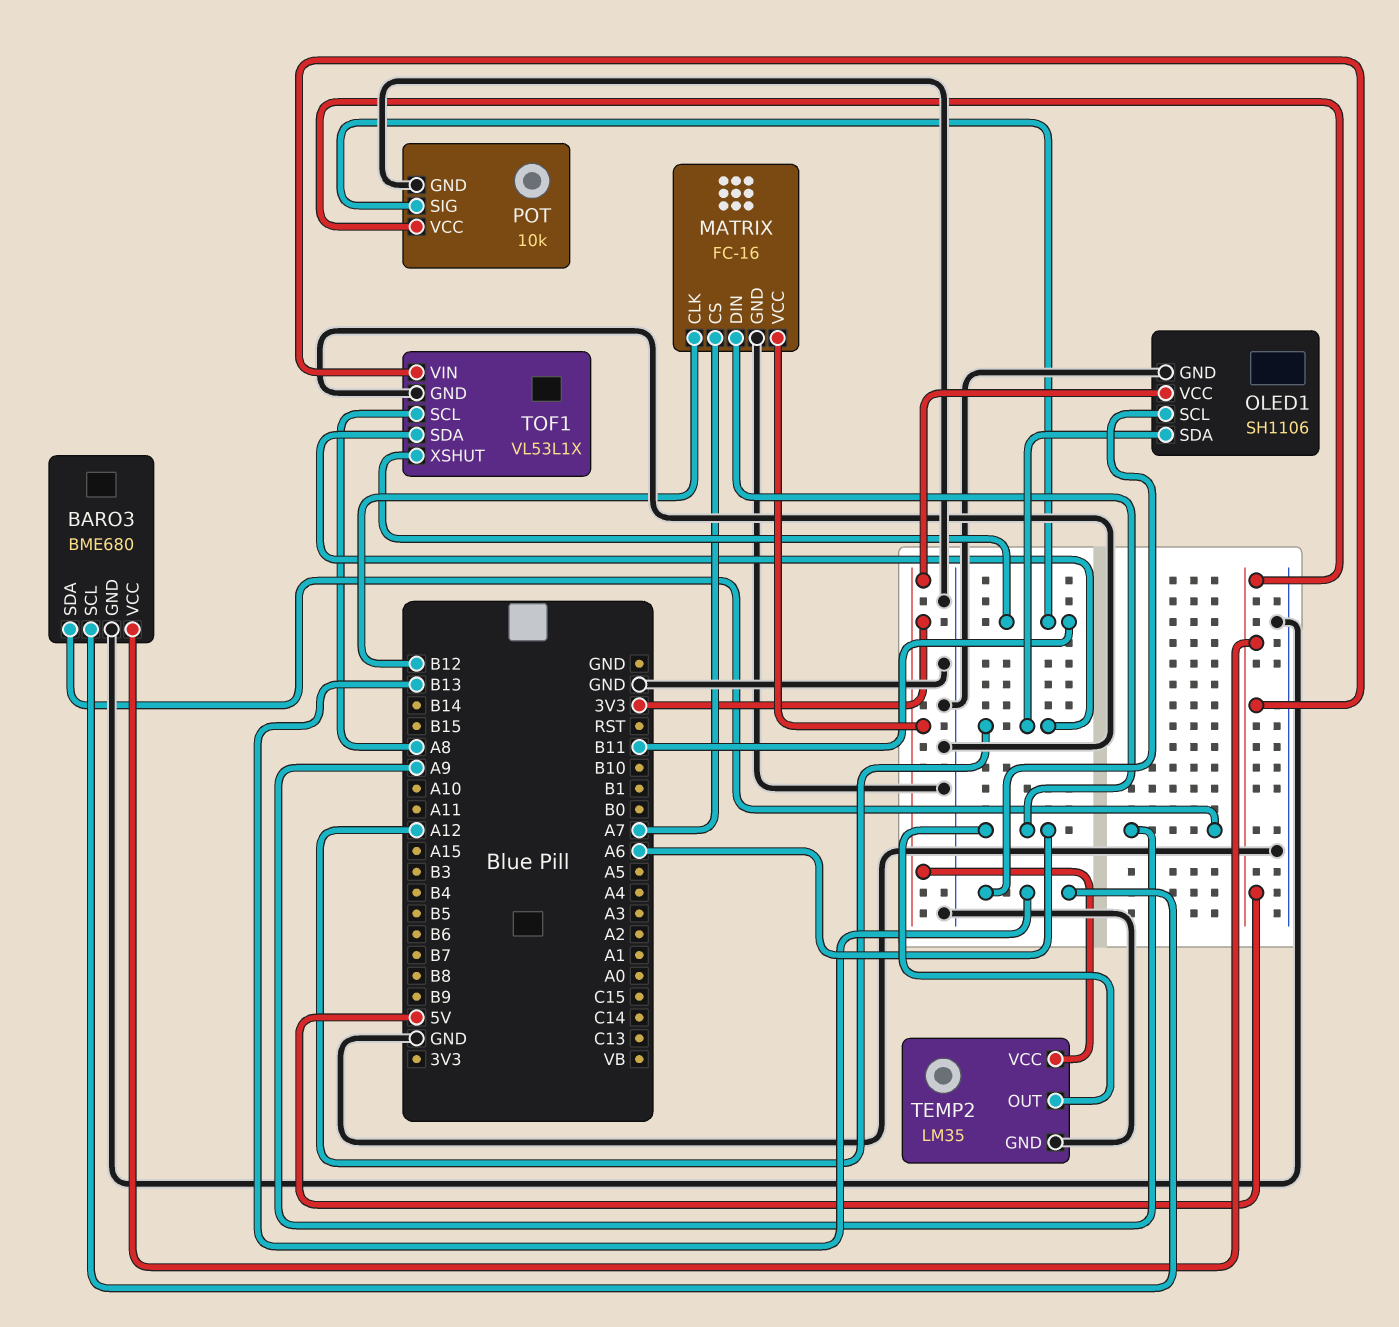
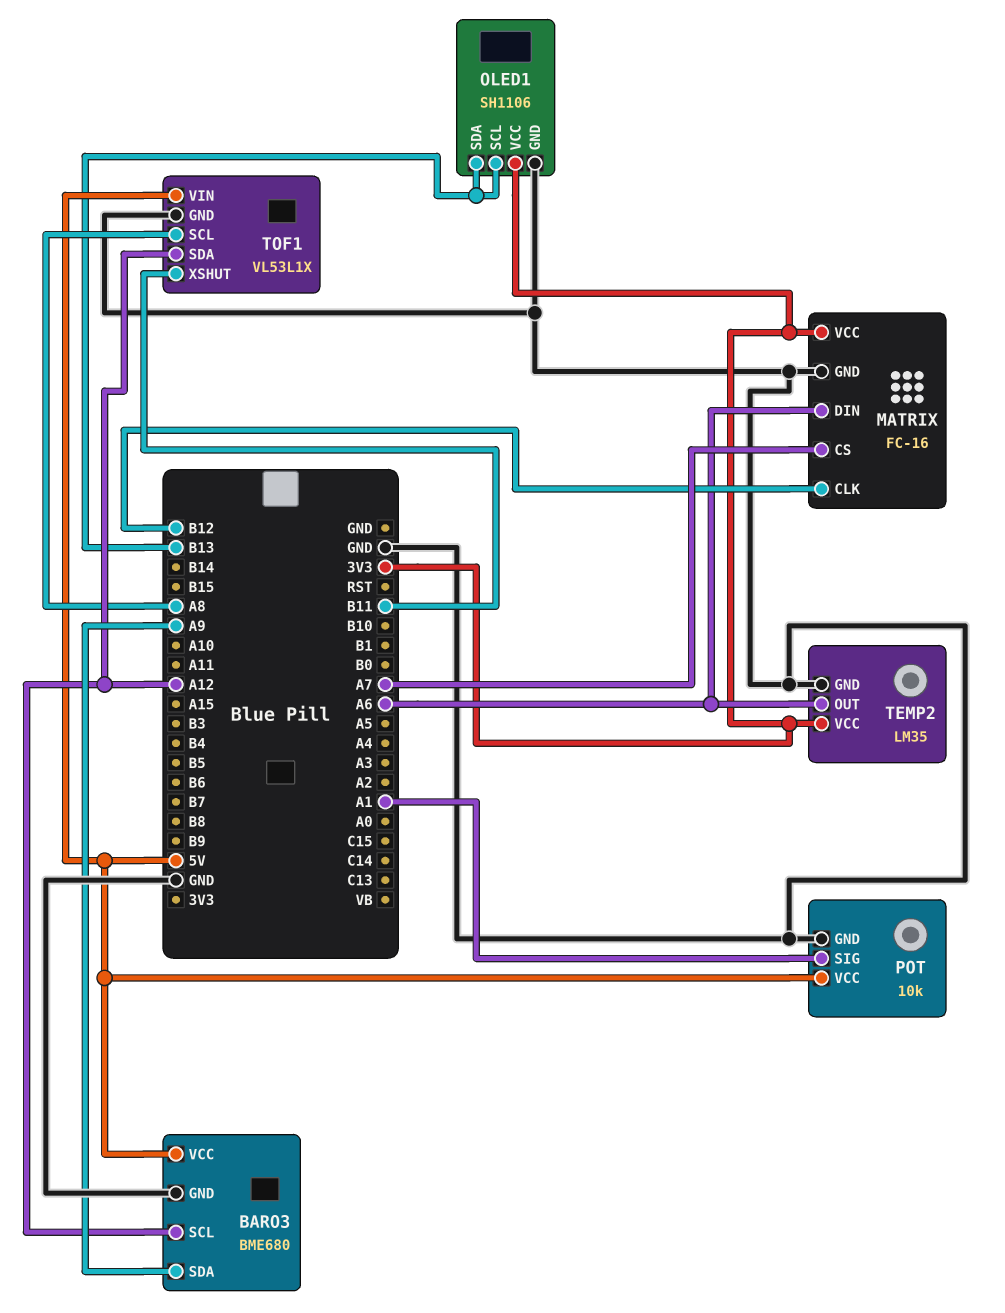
BARO3 pin SCL: B13 -> A12
OLED1 pin SDA: A12 -> B13
POT pin SIG: B11 -> A1

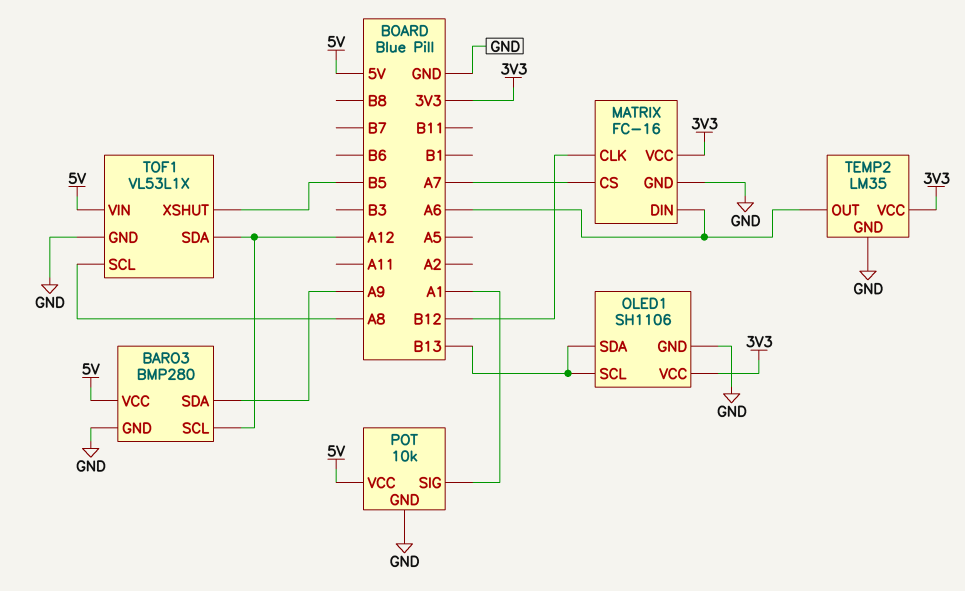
BARO3: BME680 -> BMP280
TOF1 pin XSHUT: B11 -> B5

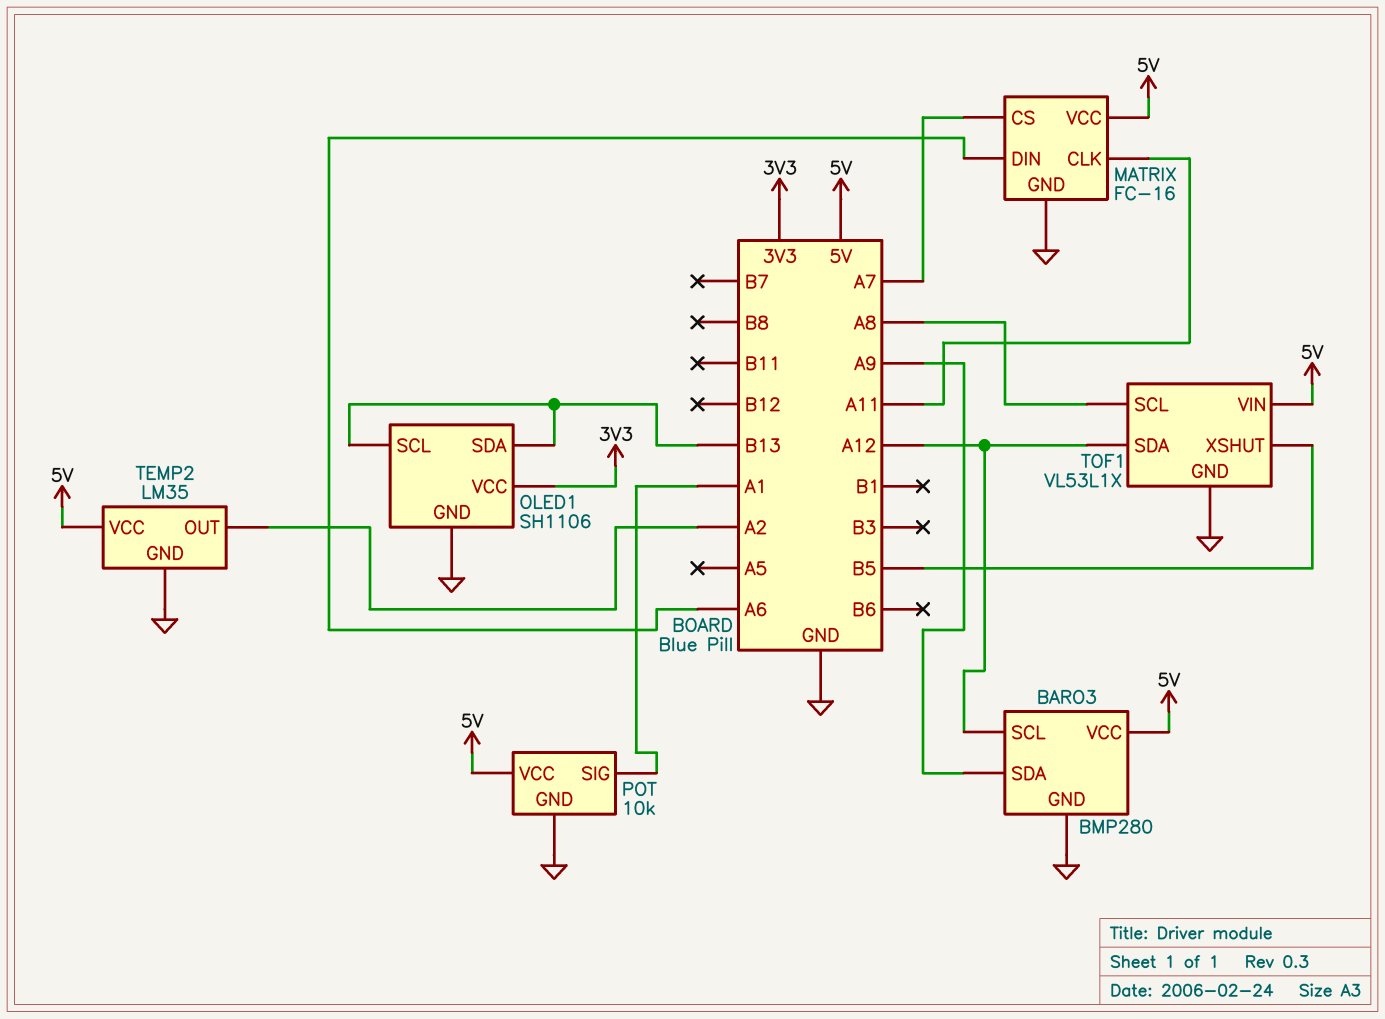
MATRIX pin CLK: B12 -> A11
MATRIX pin VCC: 3V3 -> 5V
TEMP2 pin OUT: A6 -> A2
TEMP2 pin VCC: 3V3 -> 5V

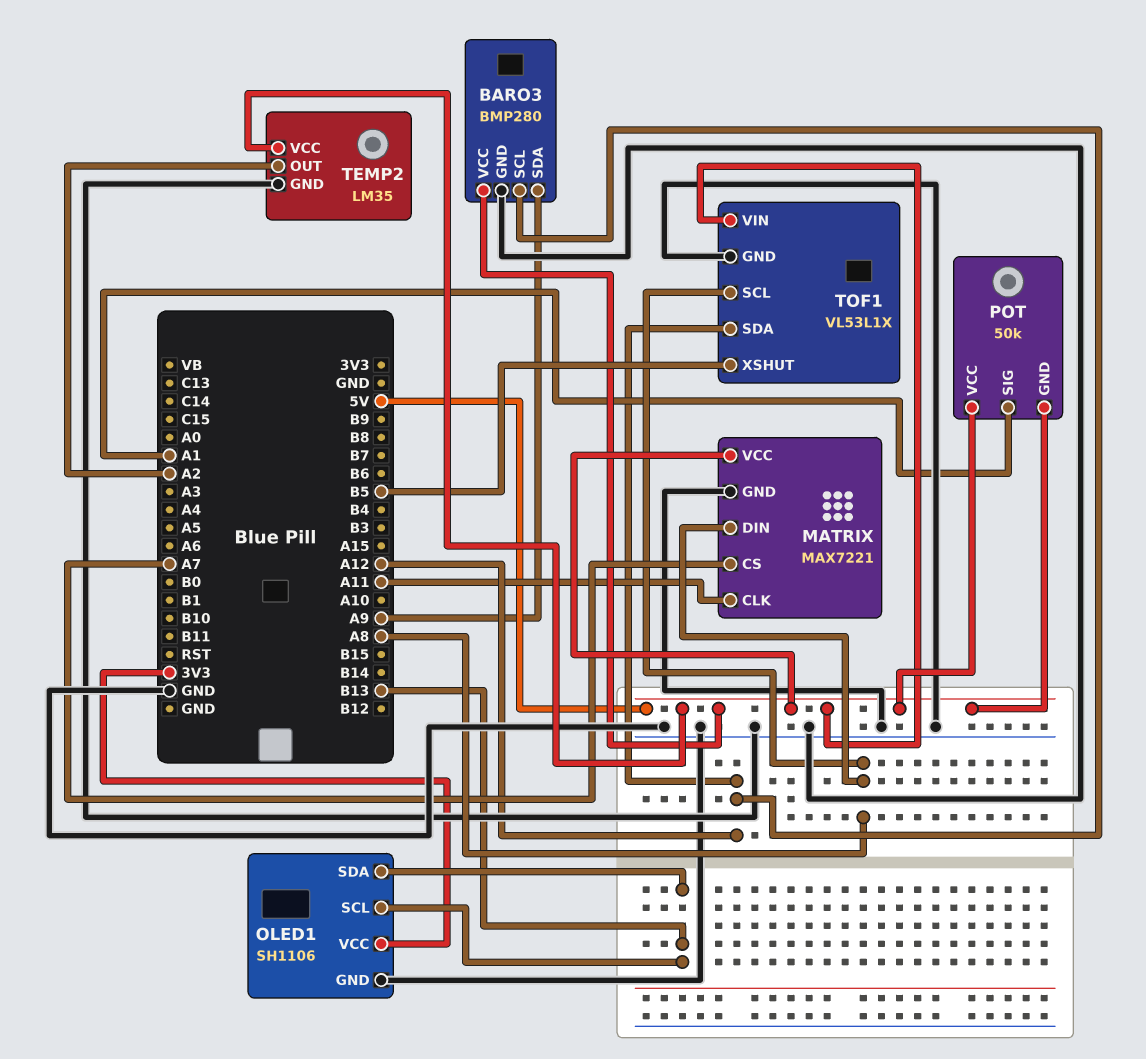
MATRIX: FC-16 -> MAX7221
MATRIX pin DIN: A6 -> A8
POT: 10k -> 50k
POT pin GND: GND -> 5V

